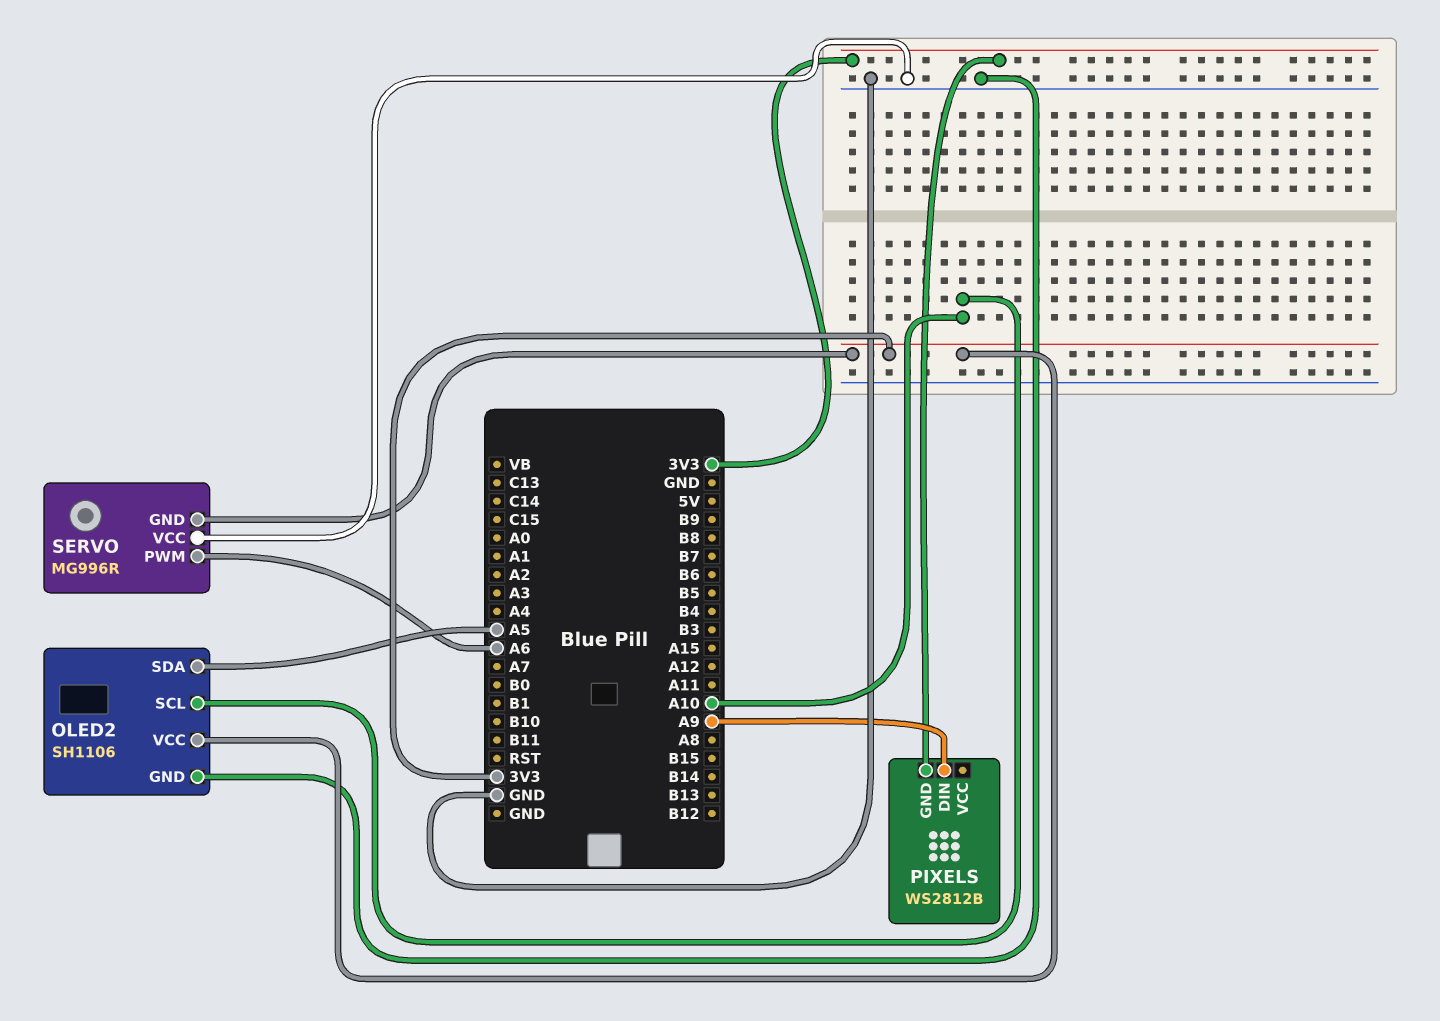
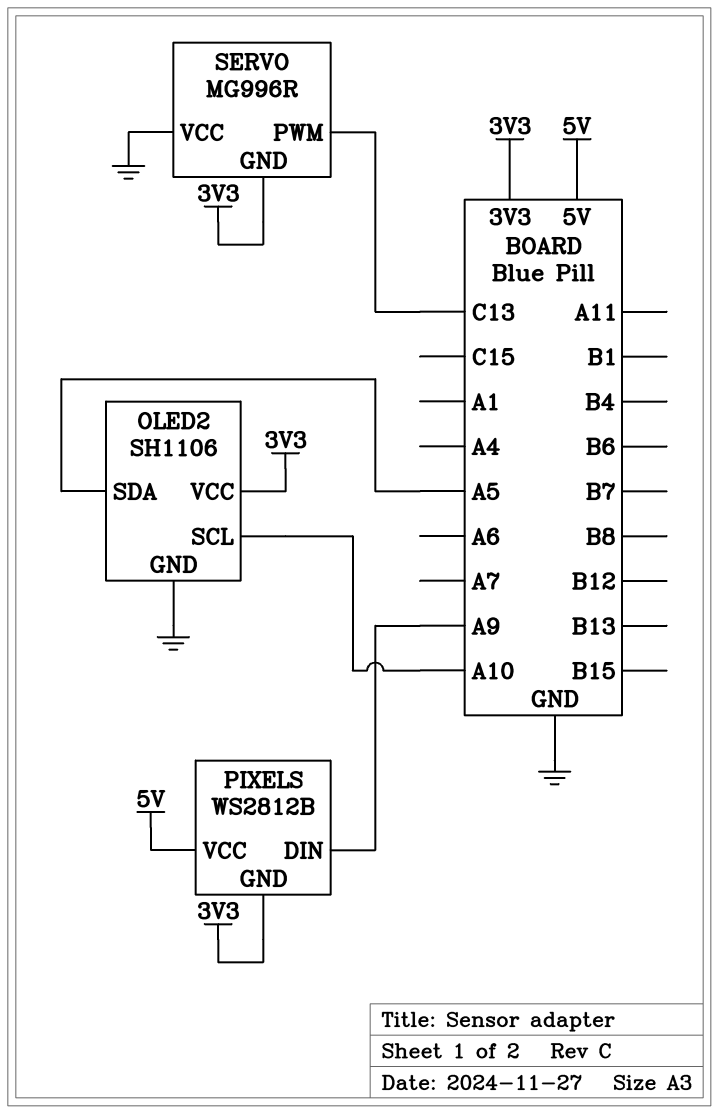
PIXELS pin VCC: none -> 5V
SERVO pin PWM: A6 -> C13

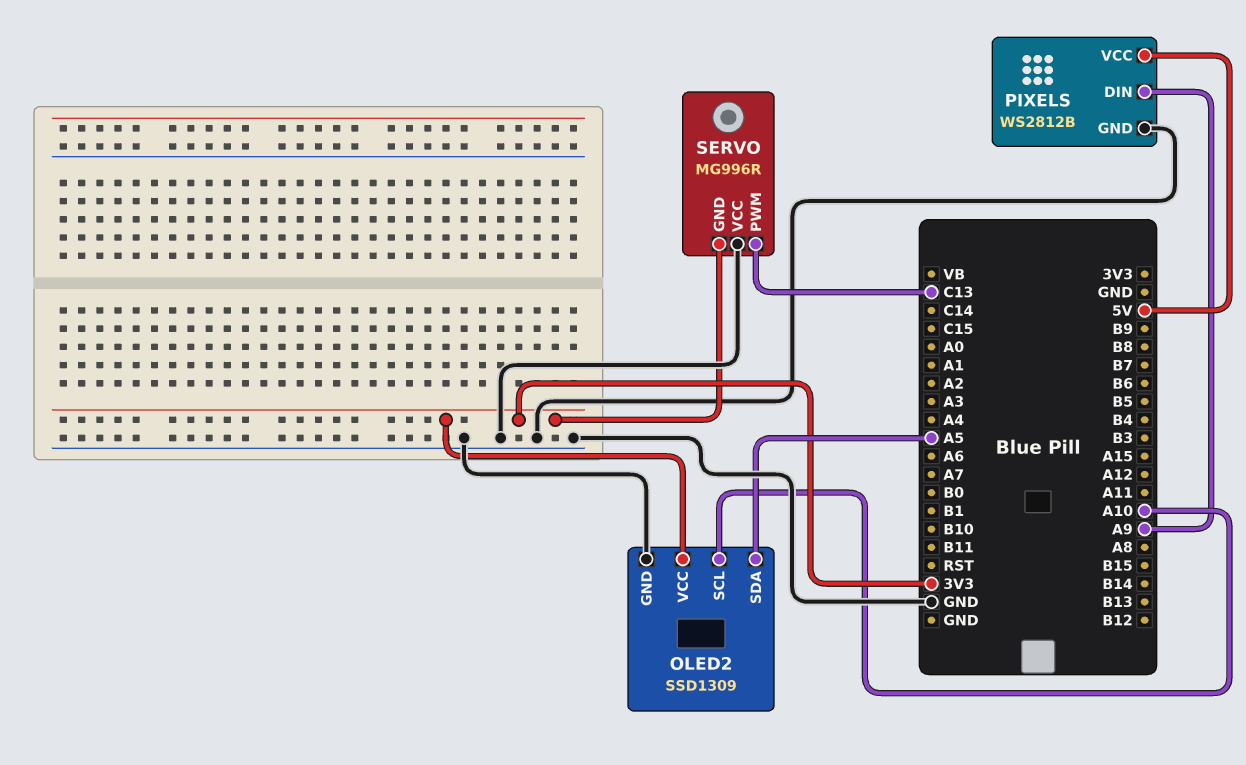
OLED2: SH1106 -> SSD1309
PIXELS pin GND: 3V3 -> GND

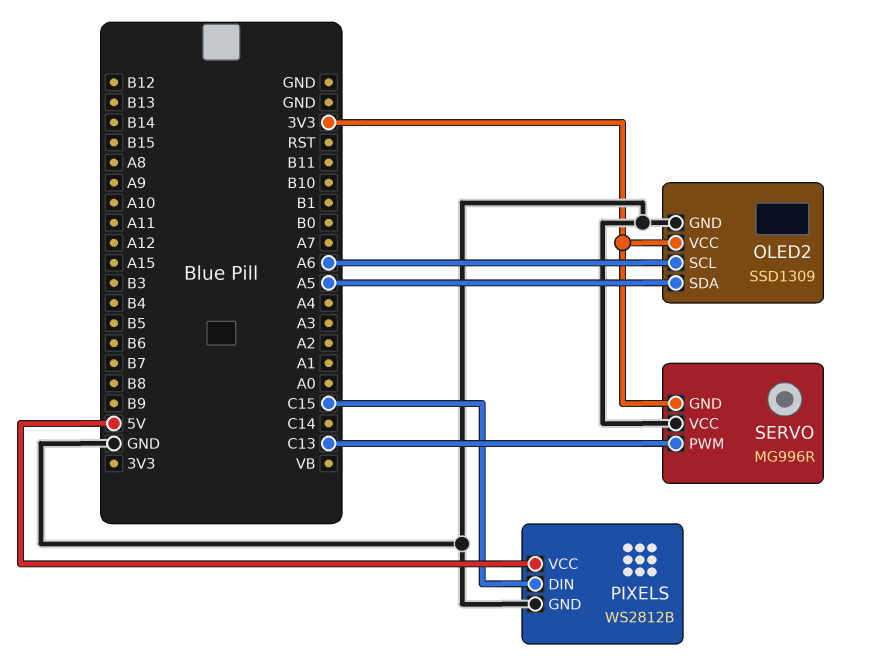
OLED2 pin SCL: A10 -> A6
PIXELS pin DIN: A9 -> C15

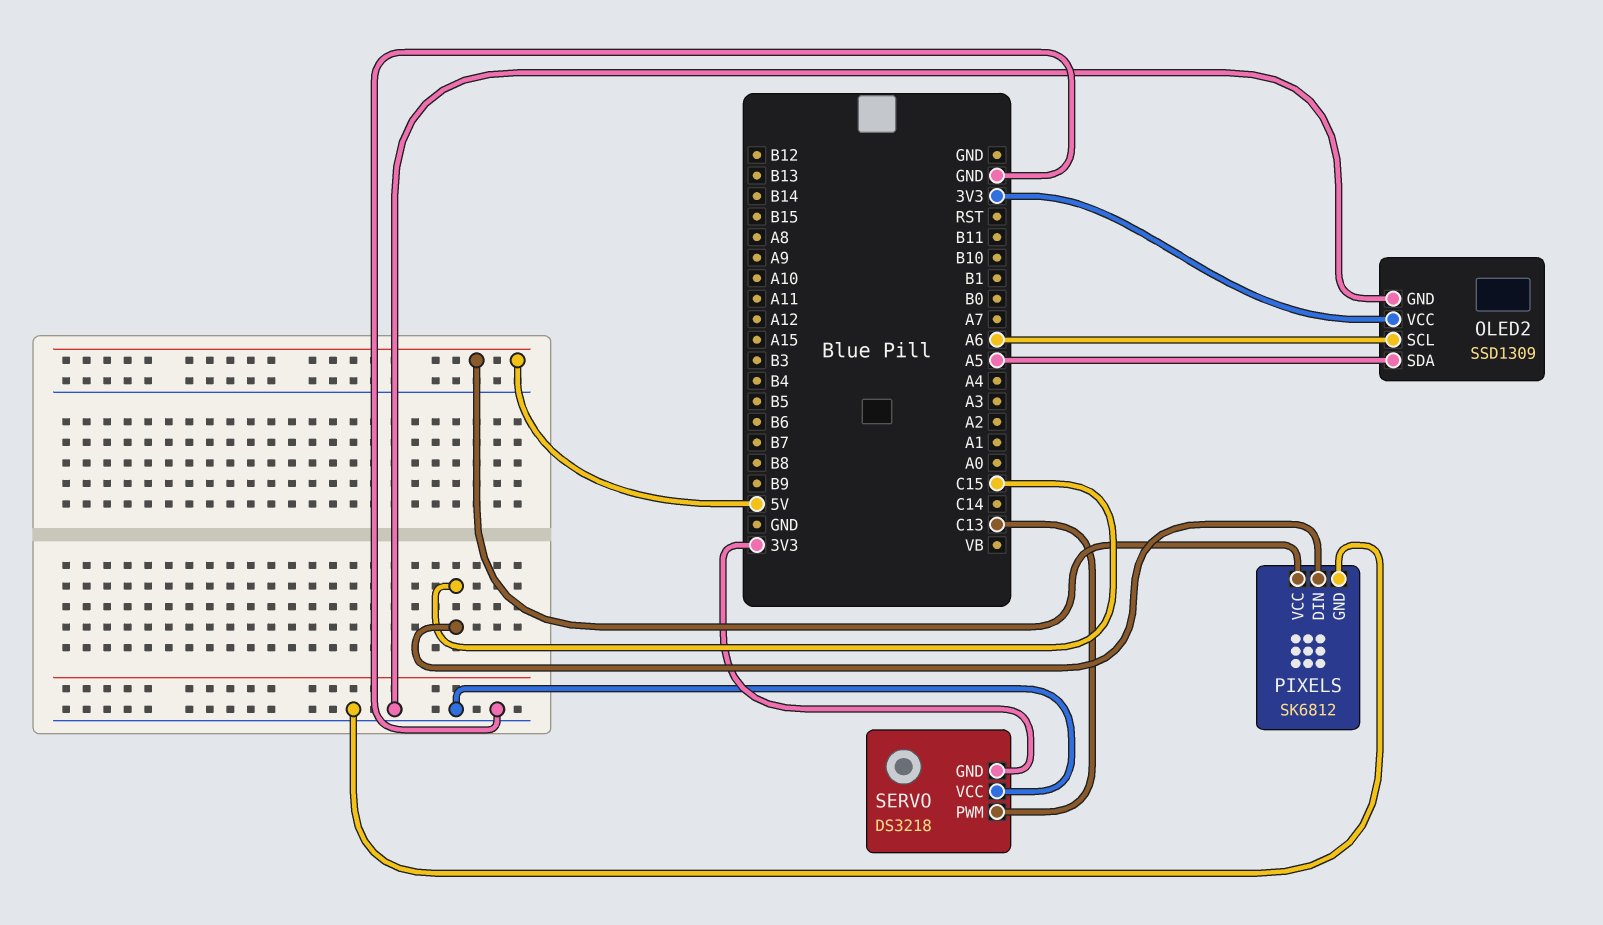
PIXELS: WS2812B -> SK6812
SERVO: MG996R -> DS3218

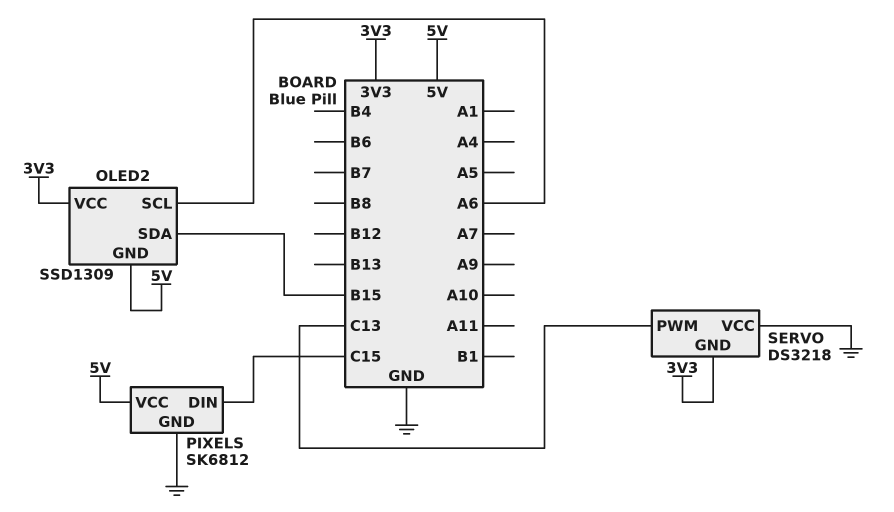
OLED2 pin GND: GND -> 5V
OLED2 pin SDA: A5 -> B15

